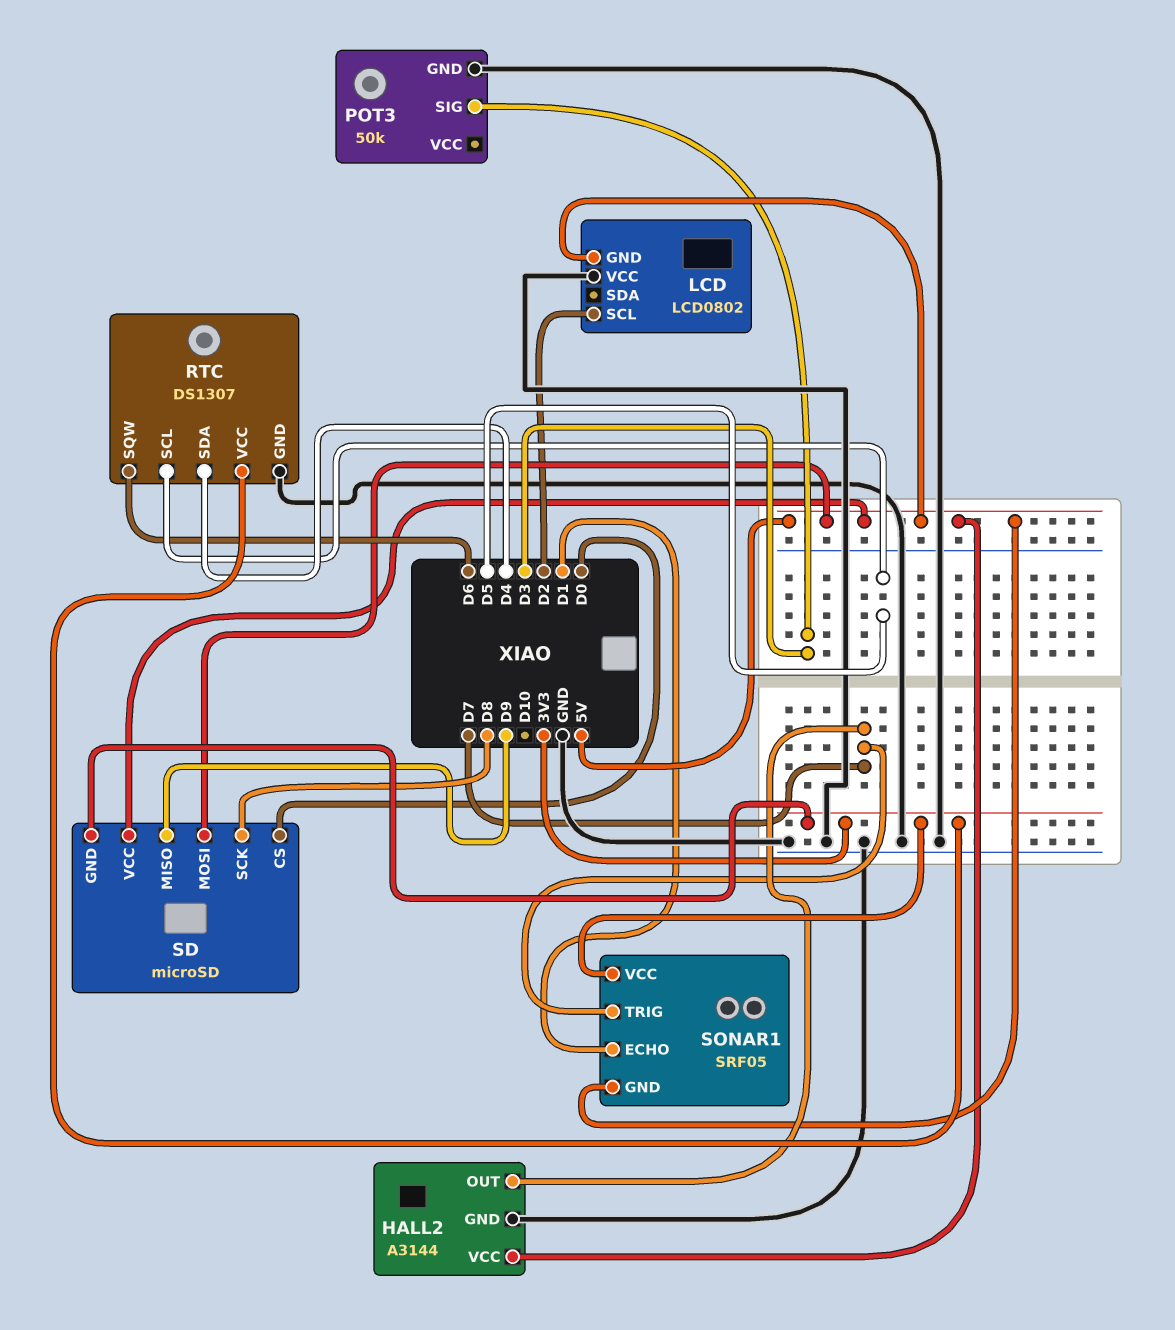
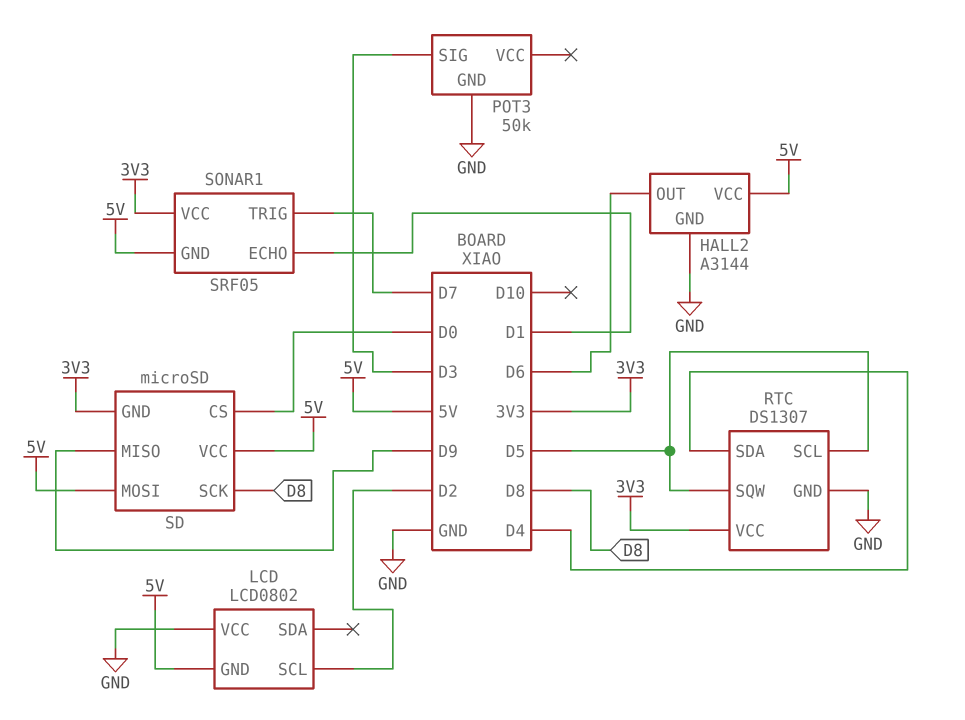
HALL2 pin OUT: D7 -> D6
RTC pin SQW: D6 -> D5

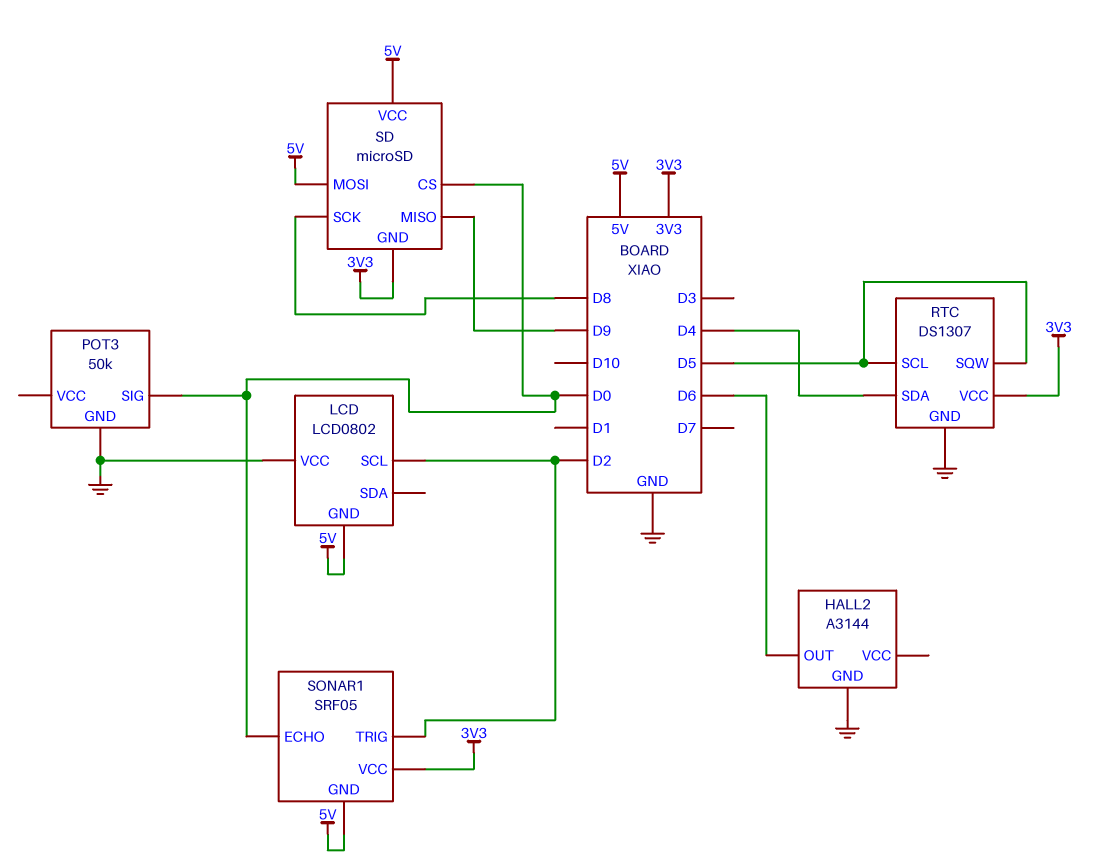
HALL2 pin VCC: 5V -> none
POT3 pin SIG: D3 -> D0
SONAR1 pin ECHO: D1 -> D0
SONAR1 pin TRIG: D7 -> D2

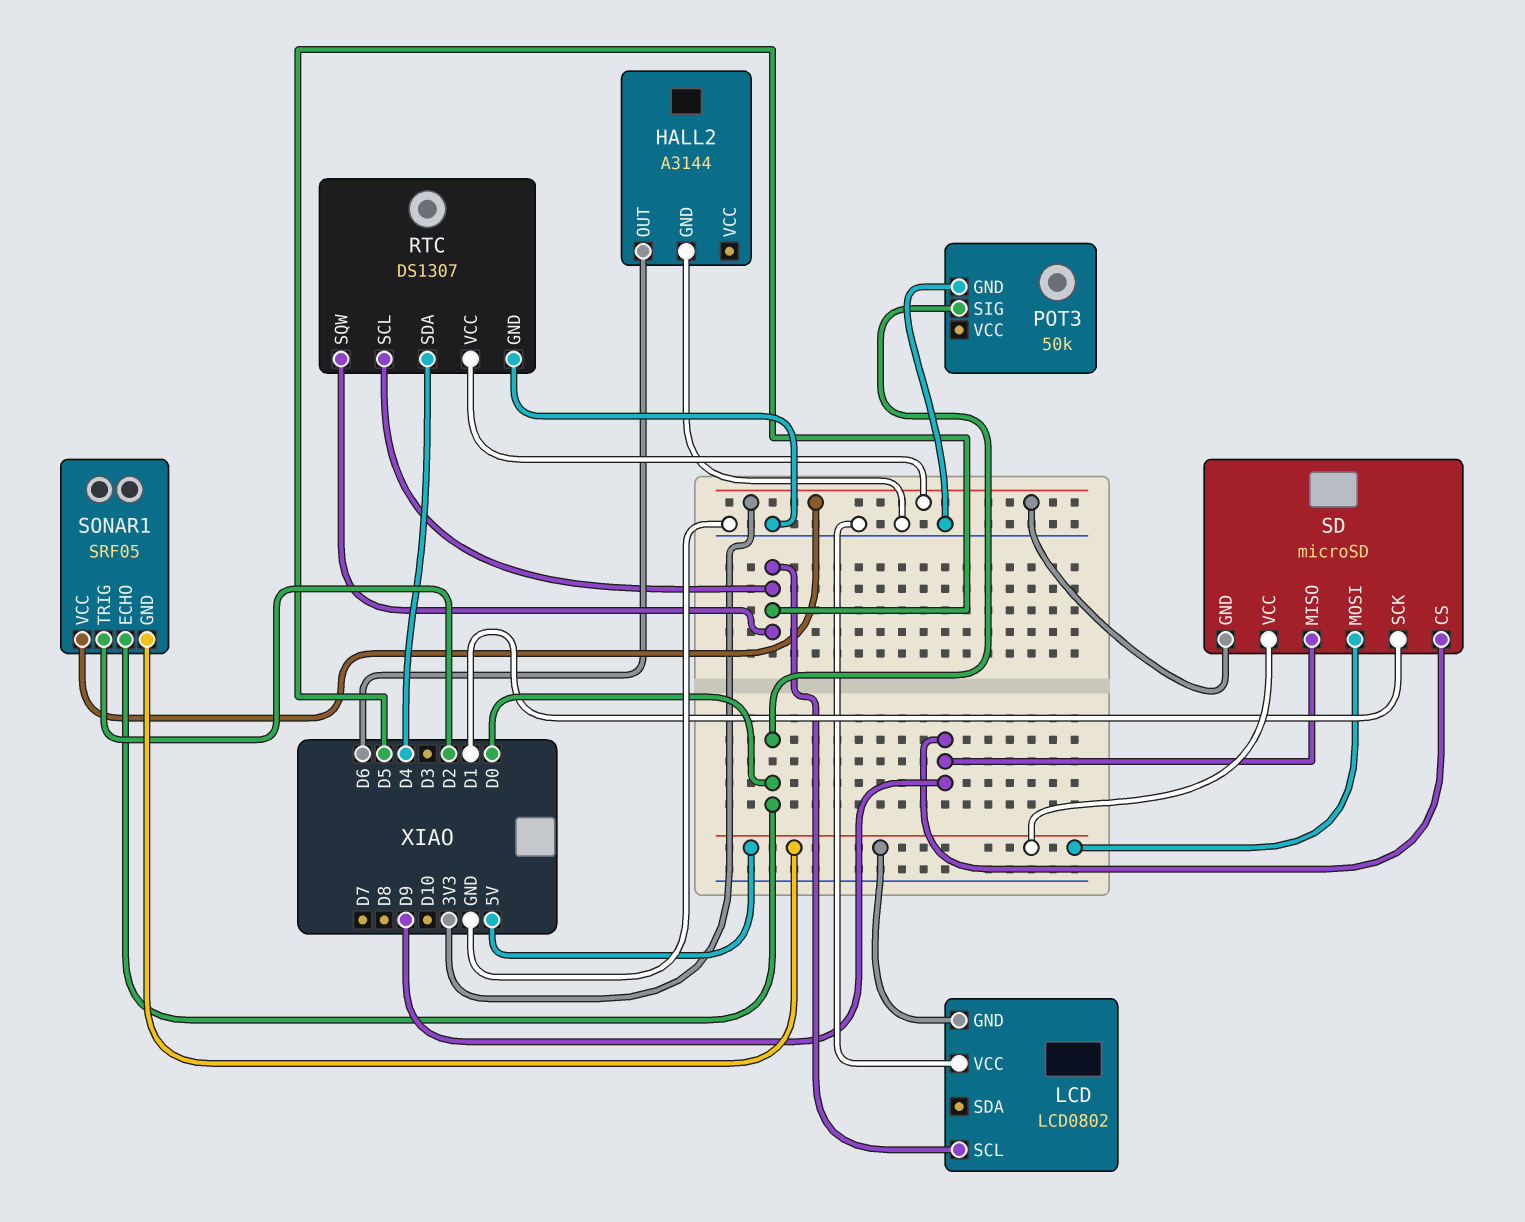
LCD pin SCL: D2 -> D5
SD pin CS: D0 -> D9
SD pin SCK: D8 -> D1

